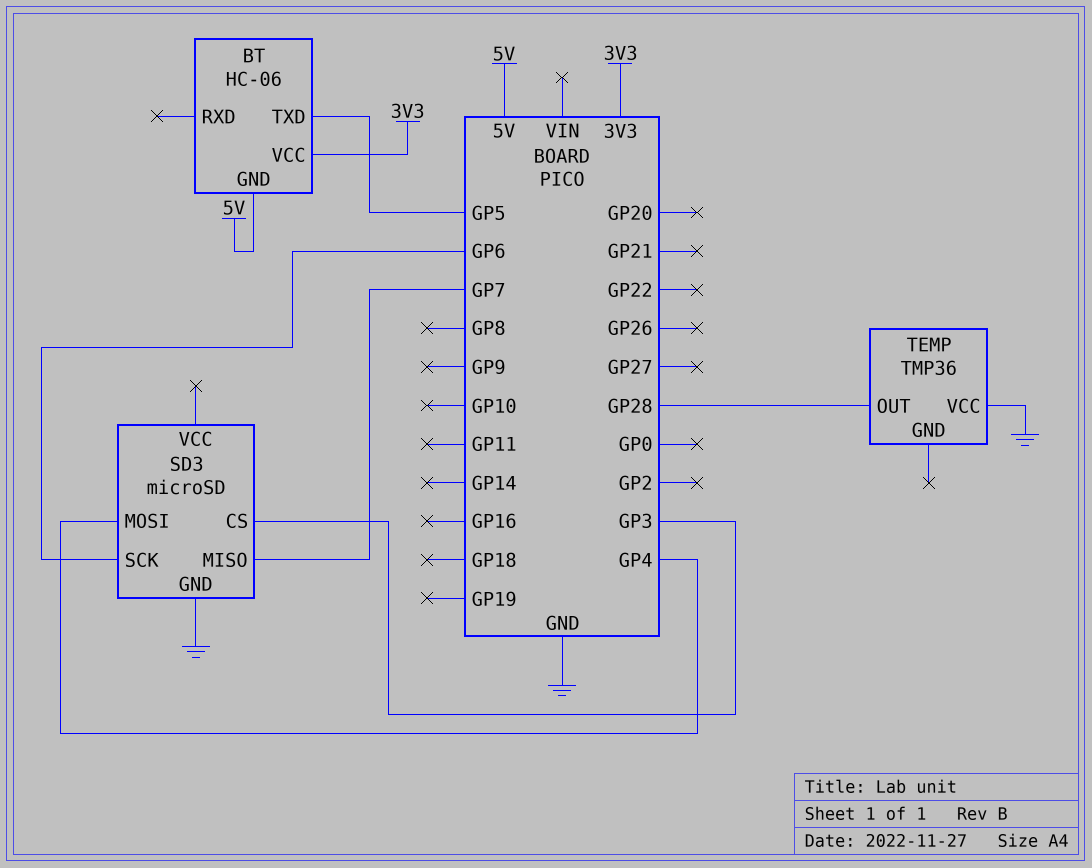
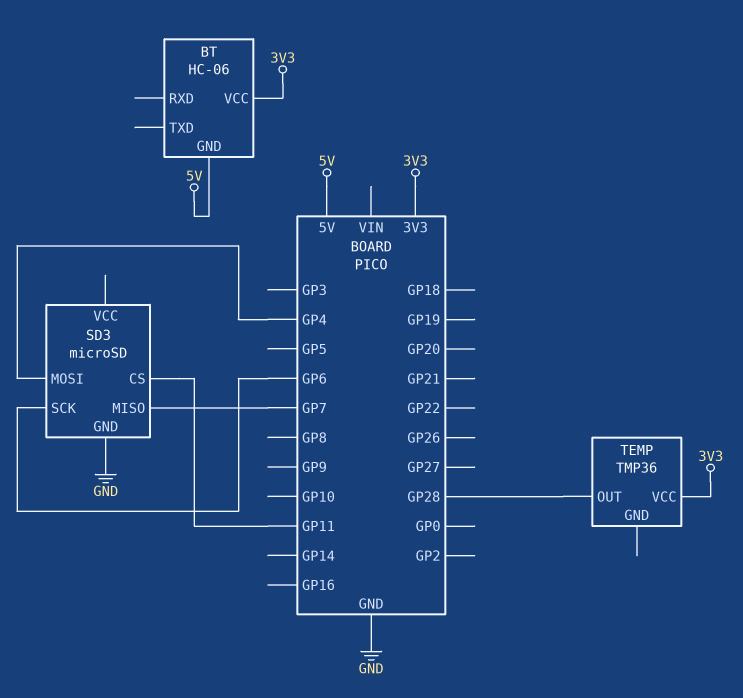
BT pin TXD: GP5 -> none
SD3 pin CS: GP3 -> GP11
TEMP pin VCC: GND -> 3V3

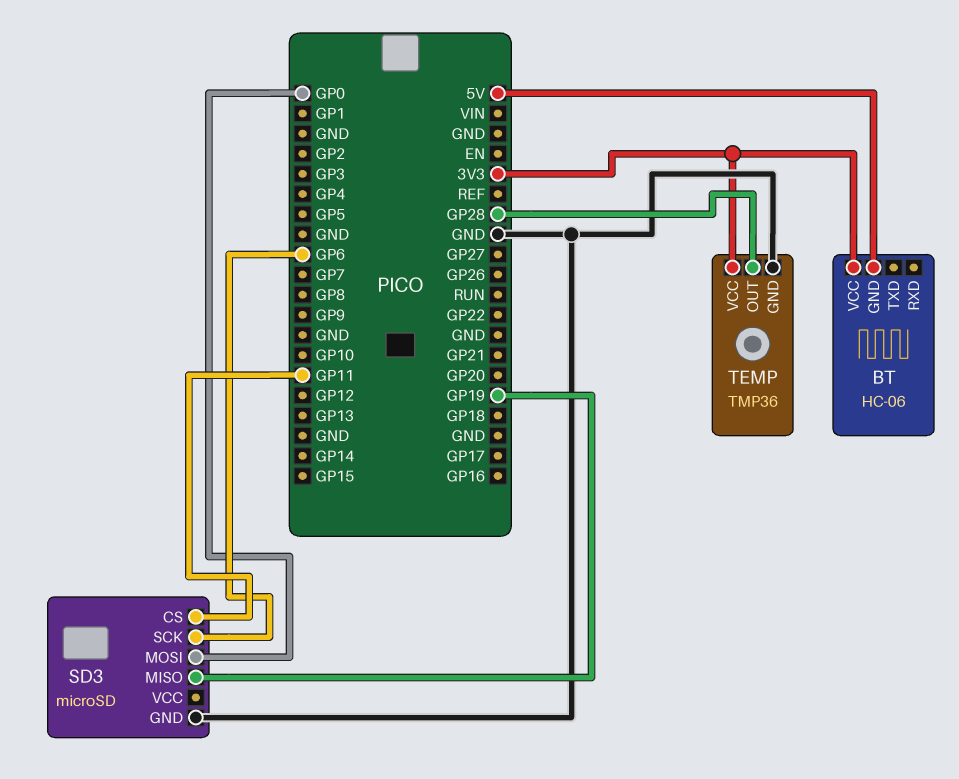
SD3 pin MISO: GP7 -> GP19
SD3 pin MOSI: GP4 -> GP0
TEMP pin GND: none -> GND

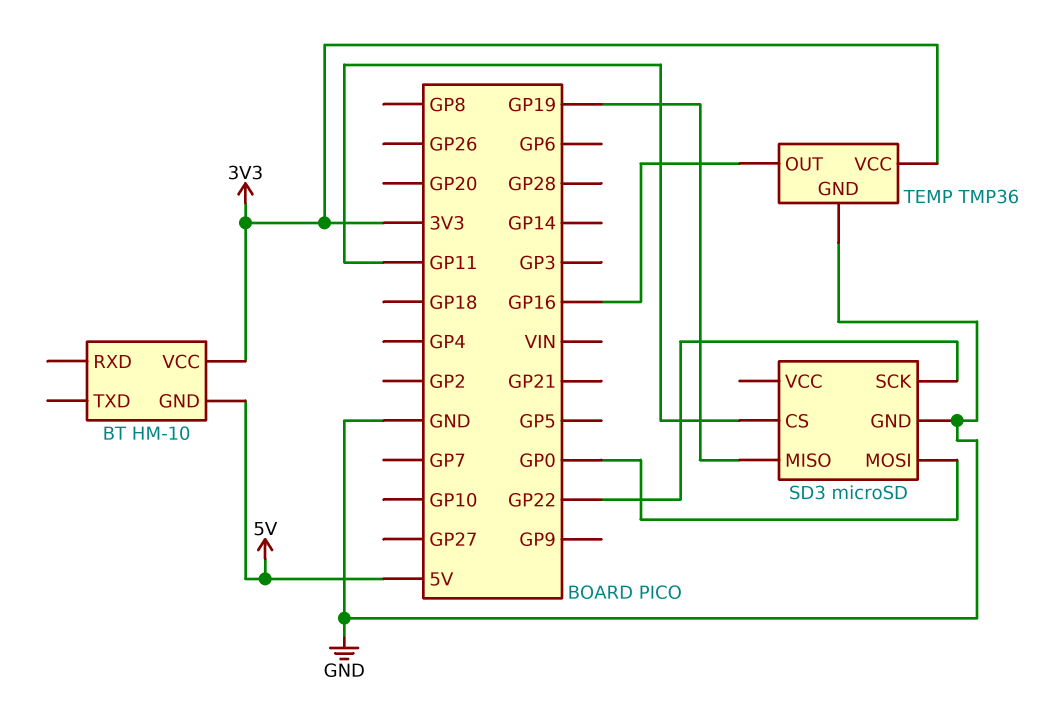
BT: HC-06 -> HM-10
SD3 pin SCK: GP6 -> GP22
TEMP pin OUT: GP28 -> GP16

